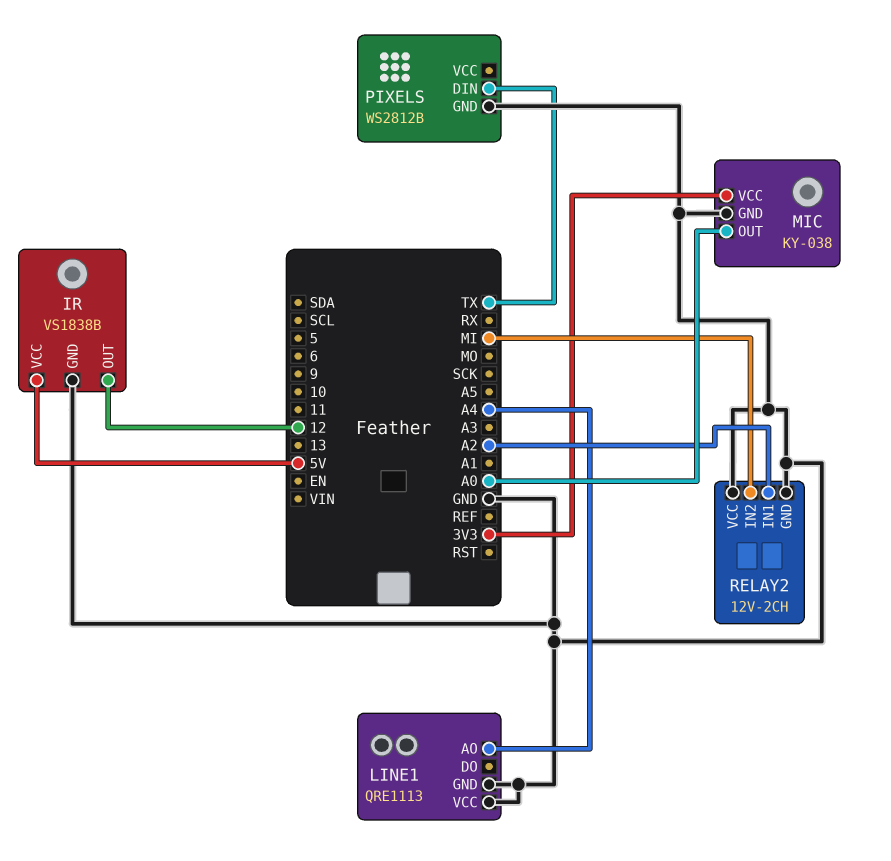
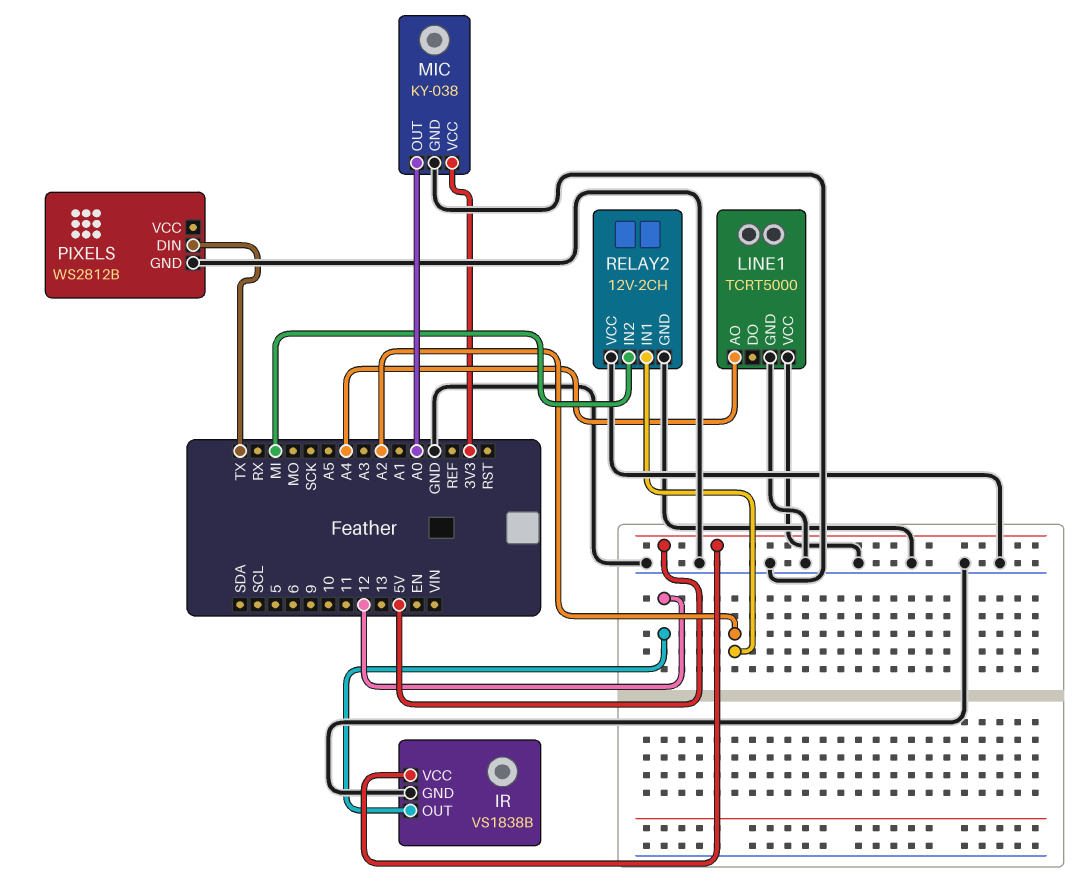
LINE1: QRE1113 -> TCRT5000

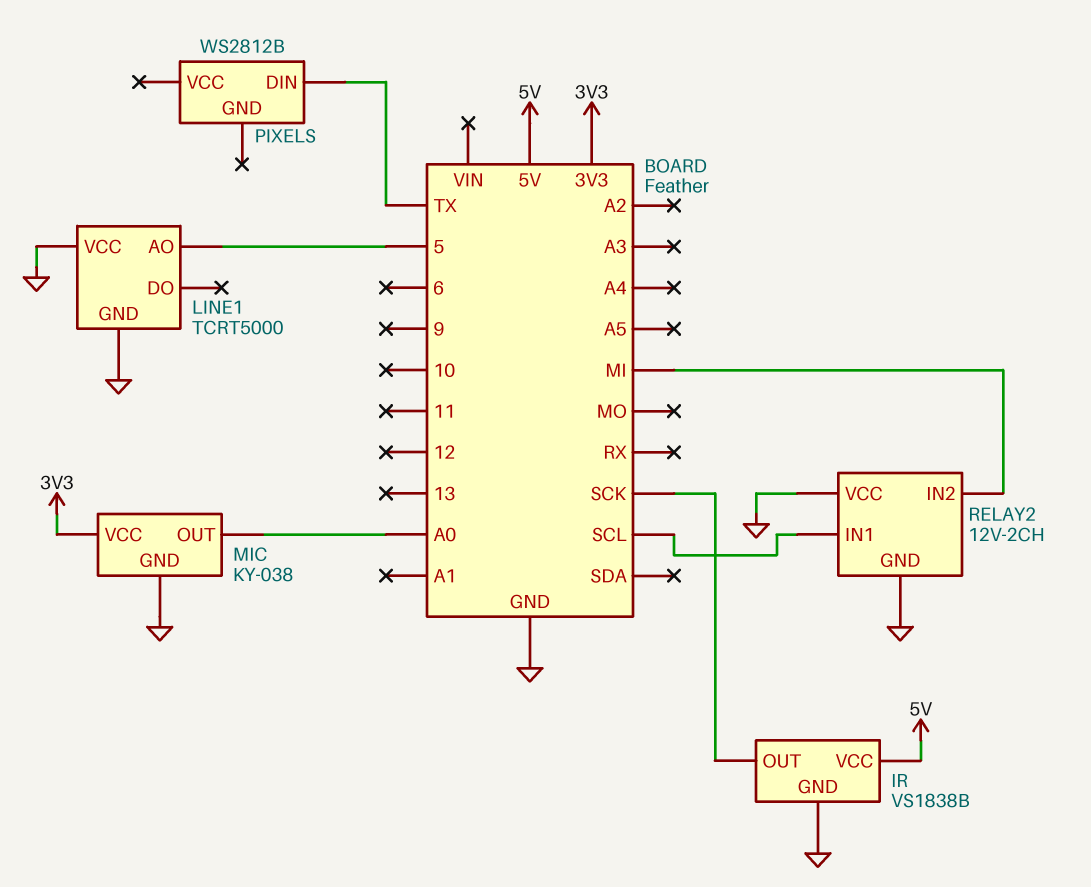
IR pin OUT: 12 -> SCK
LINE1 pin AO: A4 -> 5
PIXELS pin GND: GND -> none
RELAY2 pin IN1: A2 -> SCL

